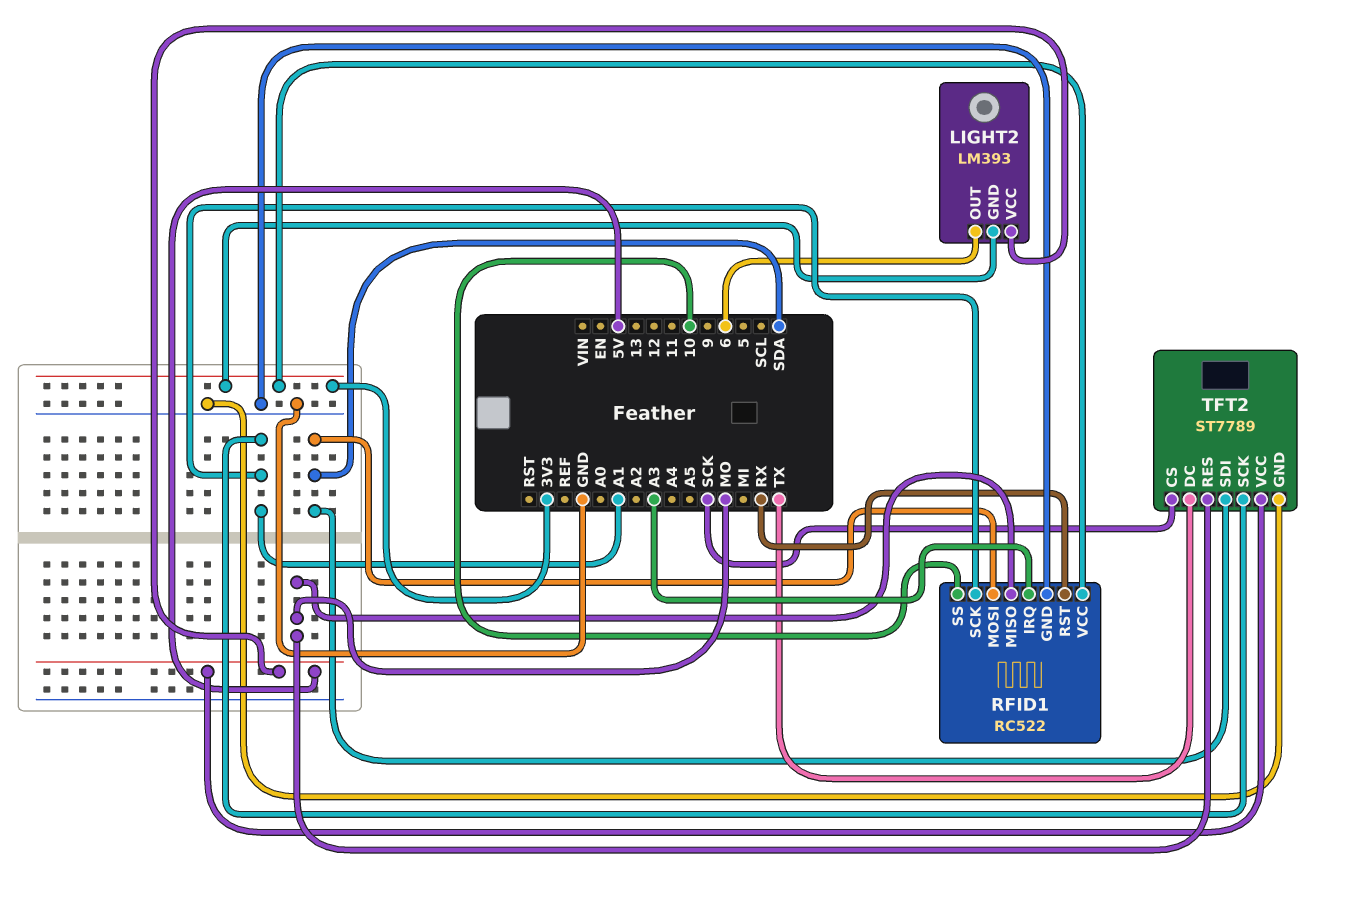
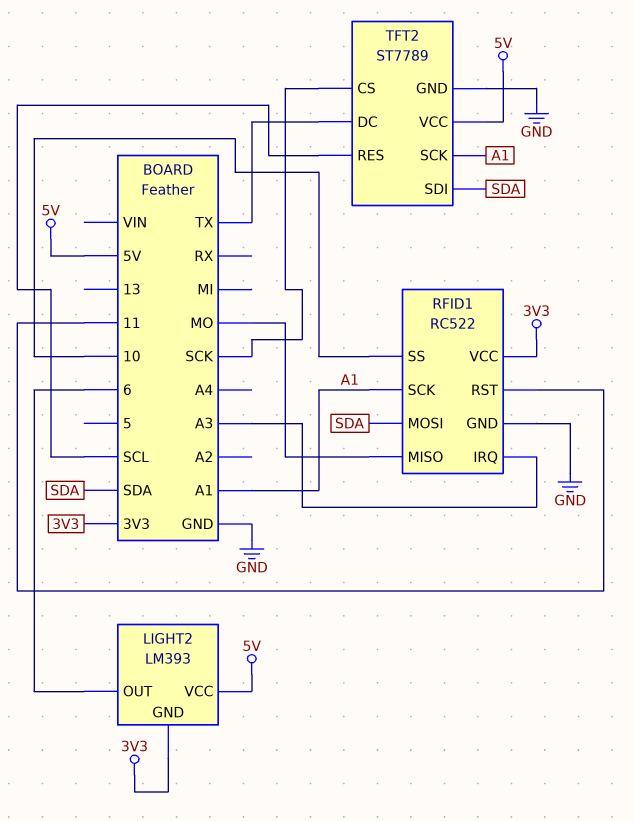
RFID1 pin RST: RX -> 11
TFT2 pin RES: MO -> SCL

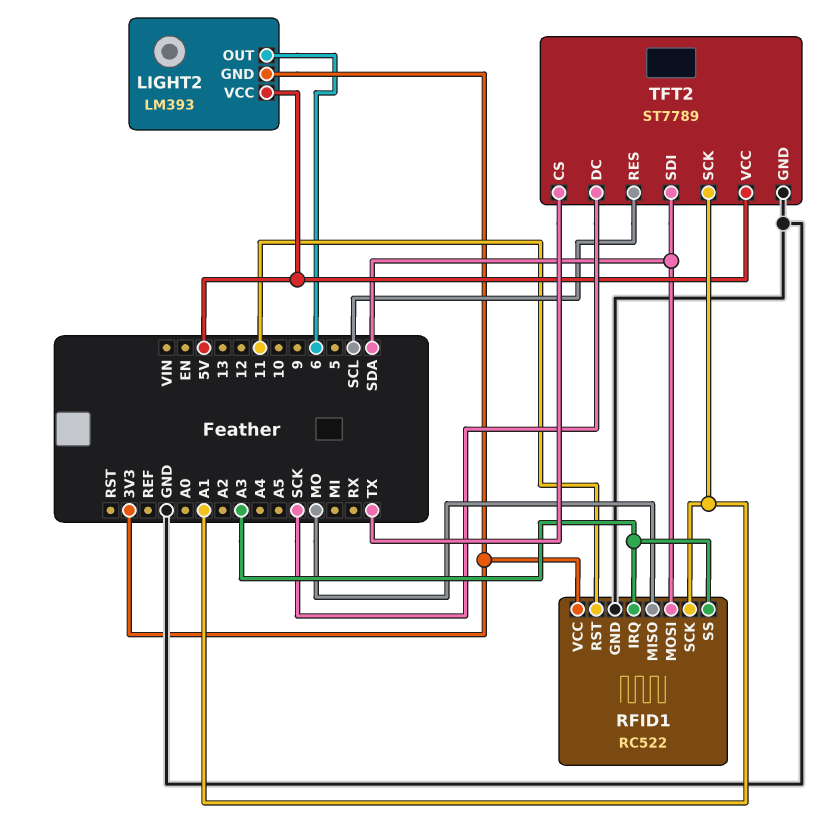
RFID1 pin SS: 10 -> A3
TFT2 pin CS: SCK -> TX
TFT2 pin DC: TX -> SCK

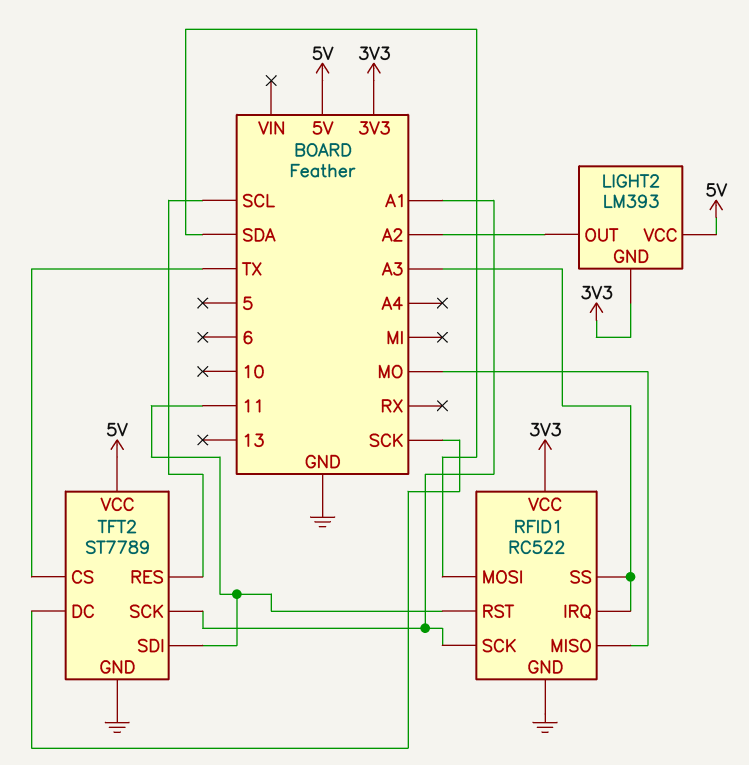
LIGHT2 pin OUT: 6 -> A2
TFT2 pin SDI: SDA -> 11

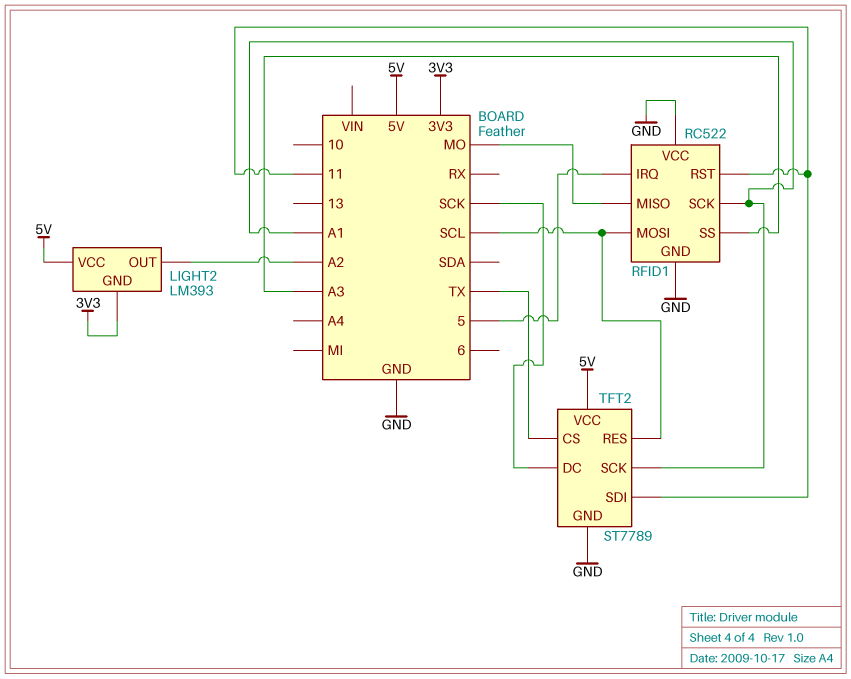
RFID1 pin IRQ: A3 -> 5
RFID1 pin MOSI: SDA -> SCL
RFID1 pin VCC: 3V3 -> GND

